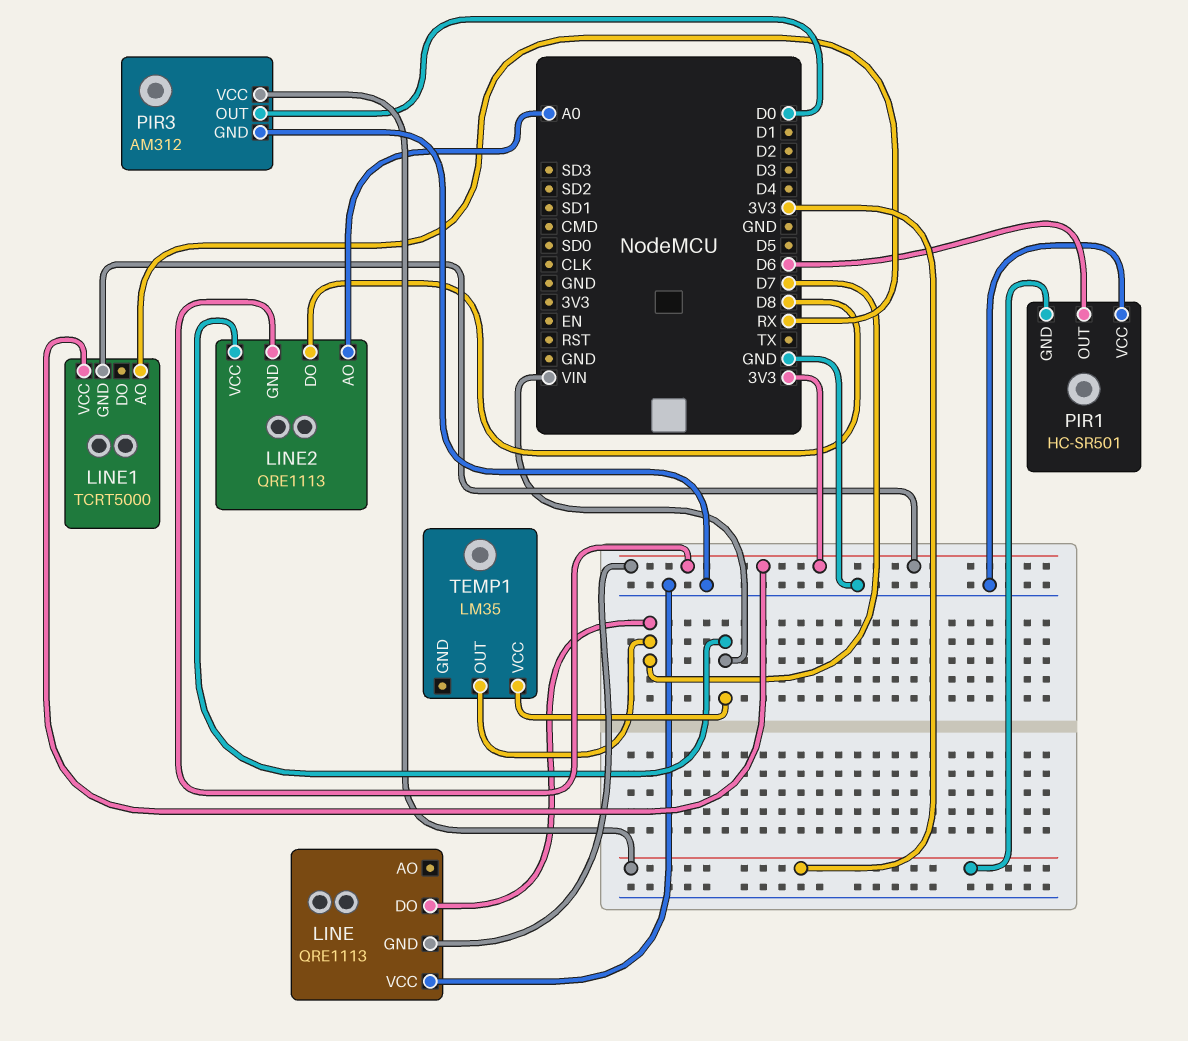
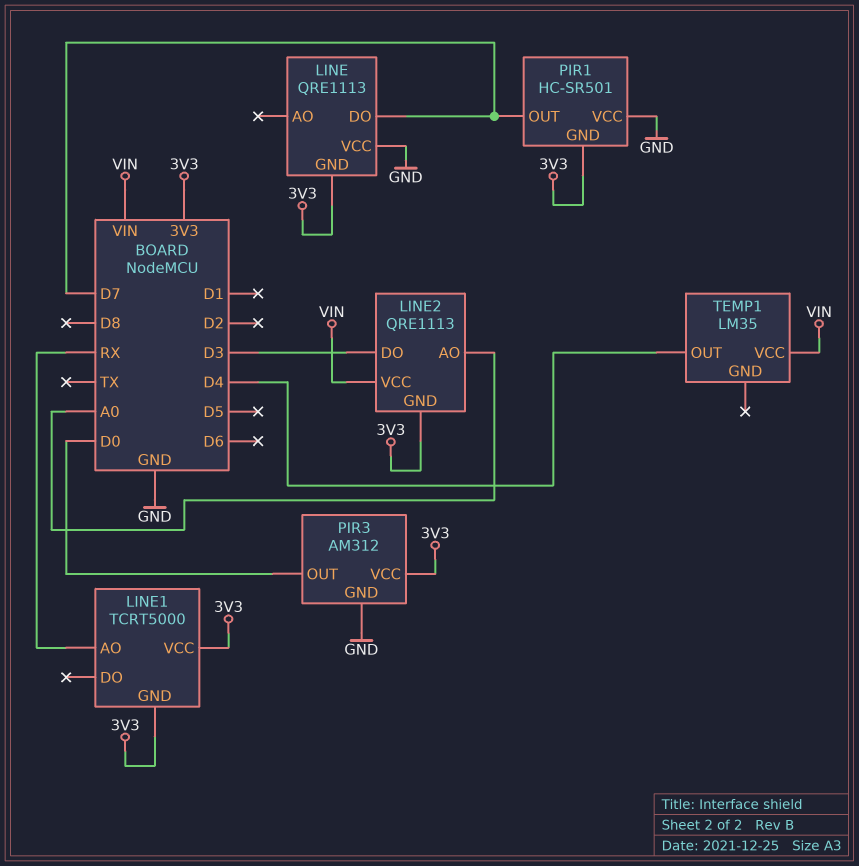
LINE2 pin DO: D8 -> D3
PIR1 pin OUT: D6 -> D7
TEMP1 pin OUT: D7 -> D4

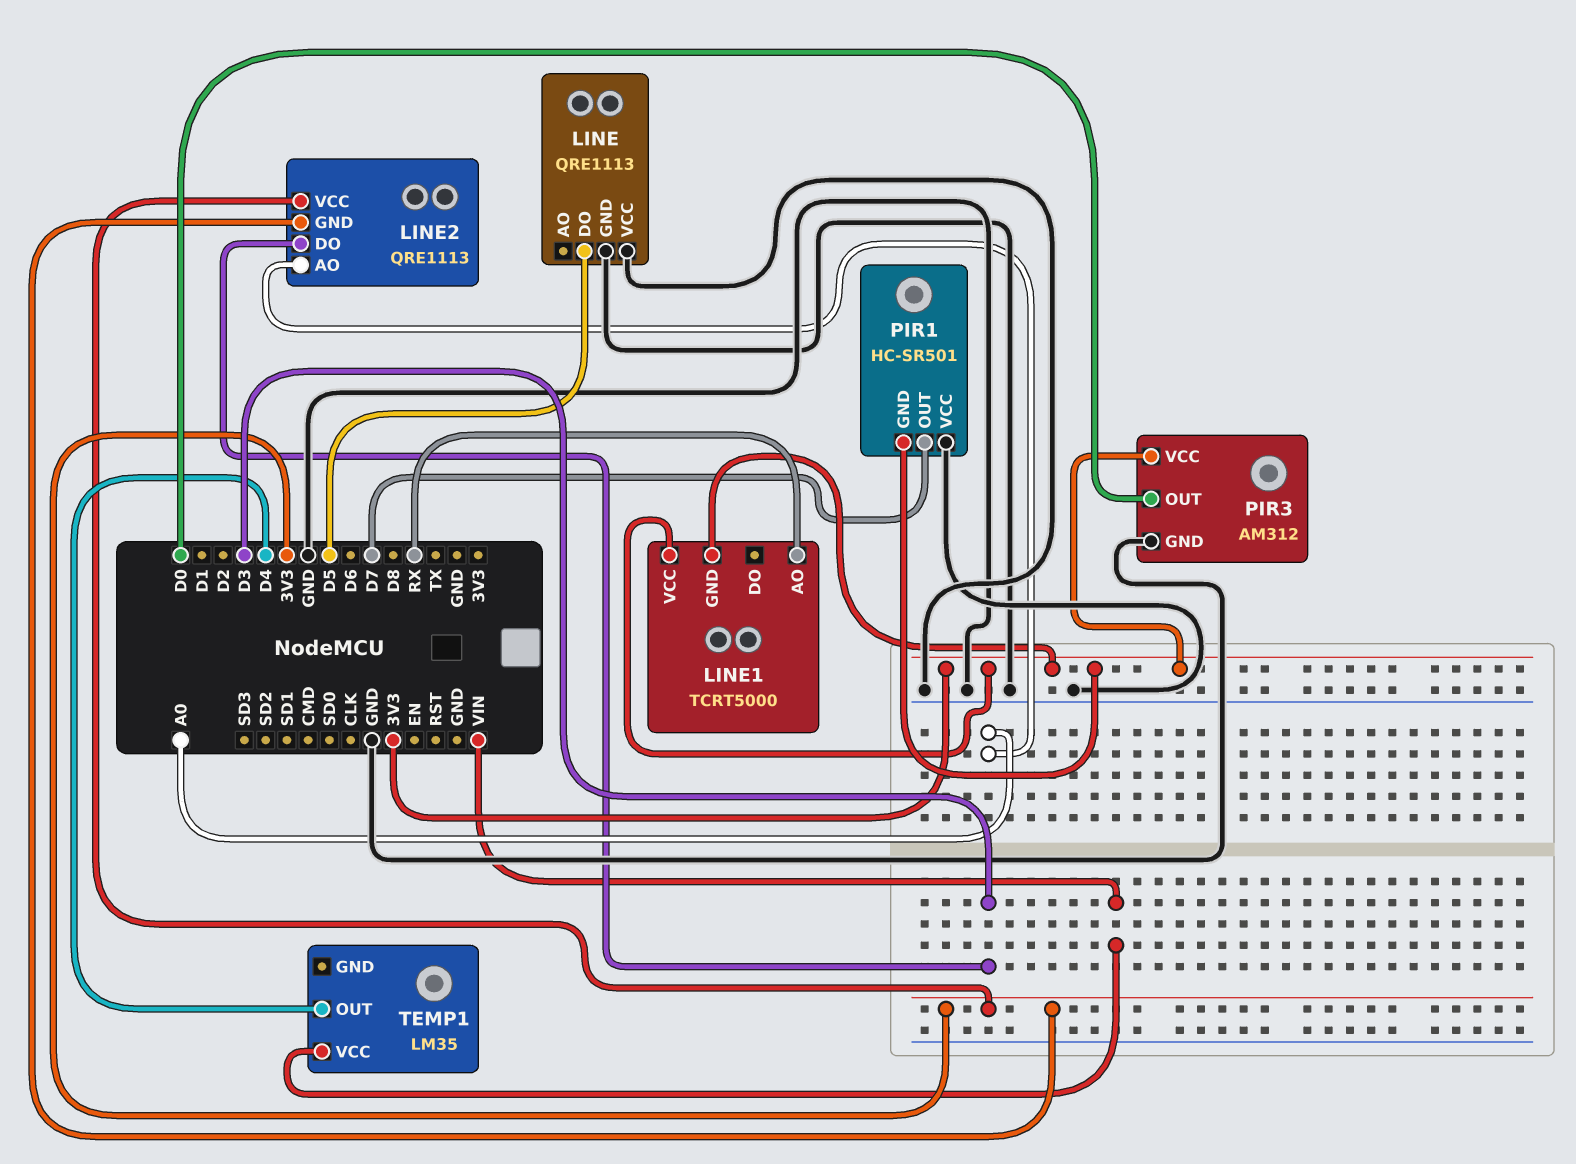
LINE pin DO: D7 -> D5
LINE pin GND: 3V3 -> GND
LINE2 pin VCC: VIN -> 3V3

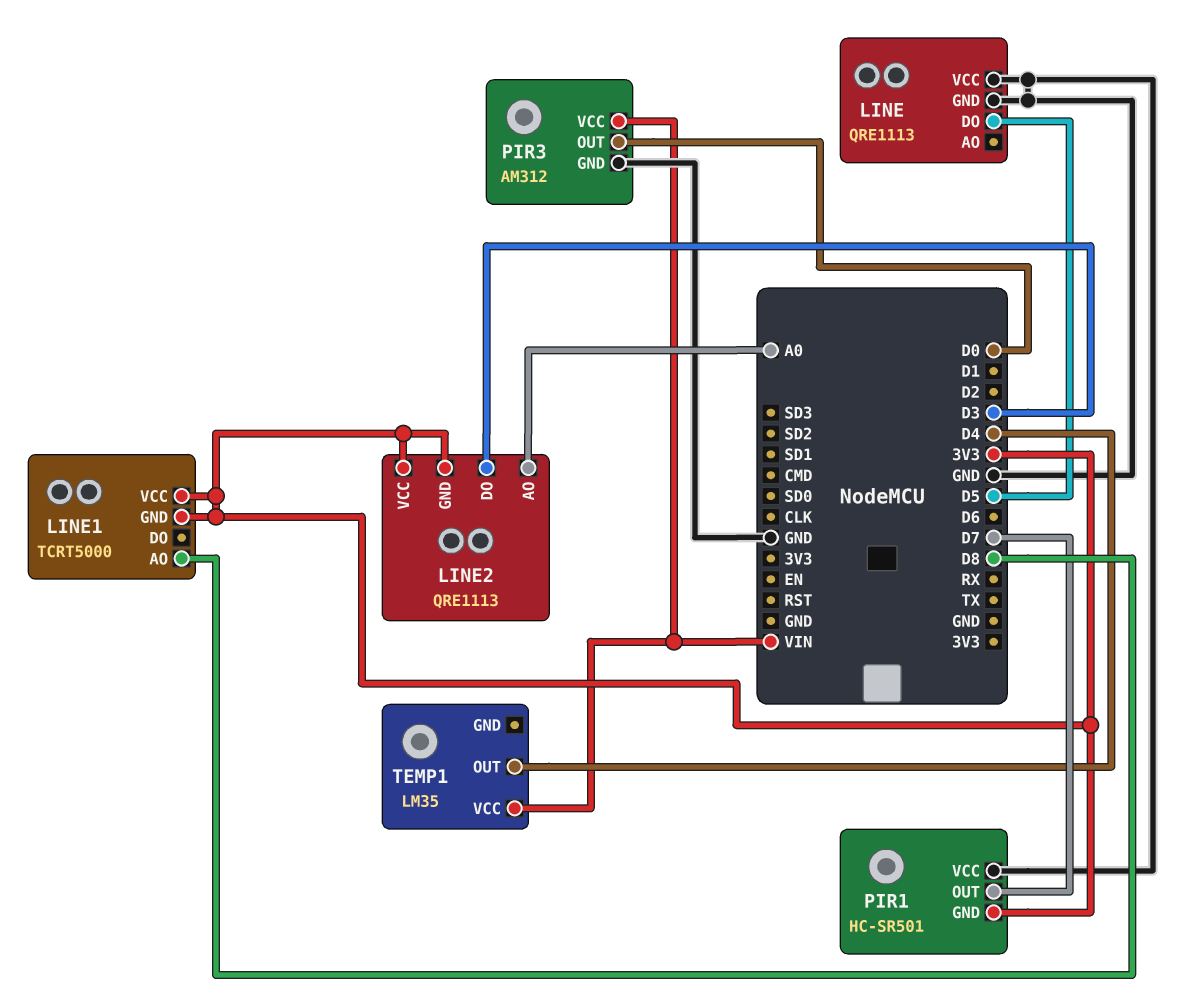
LINE1 pin AO: RX -> D8
PIR3 pin VCC: 3V3 -> VIN

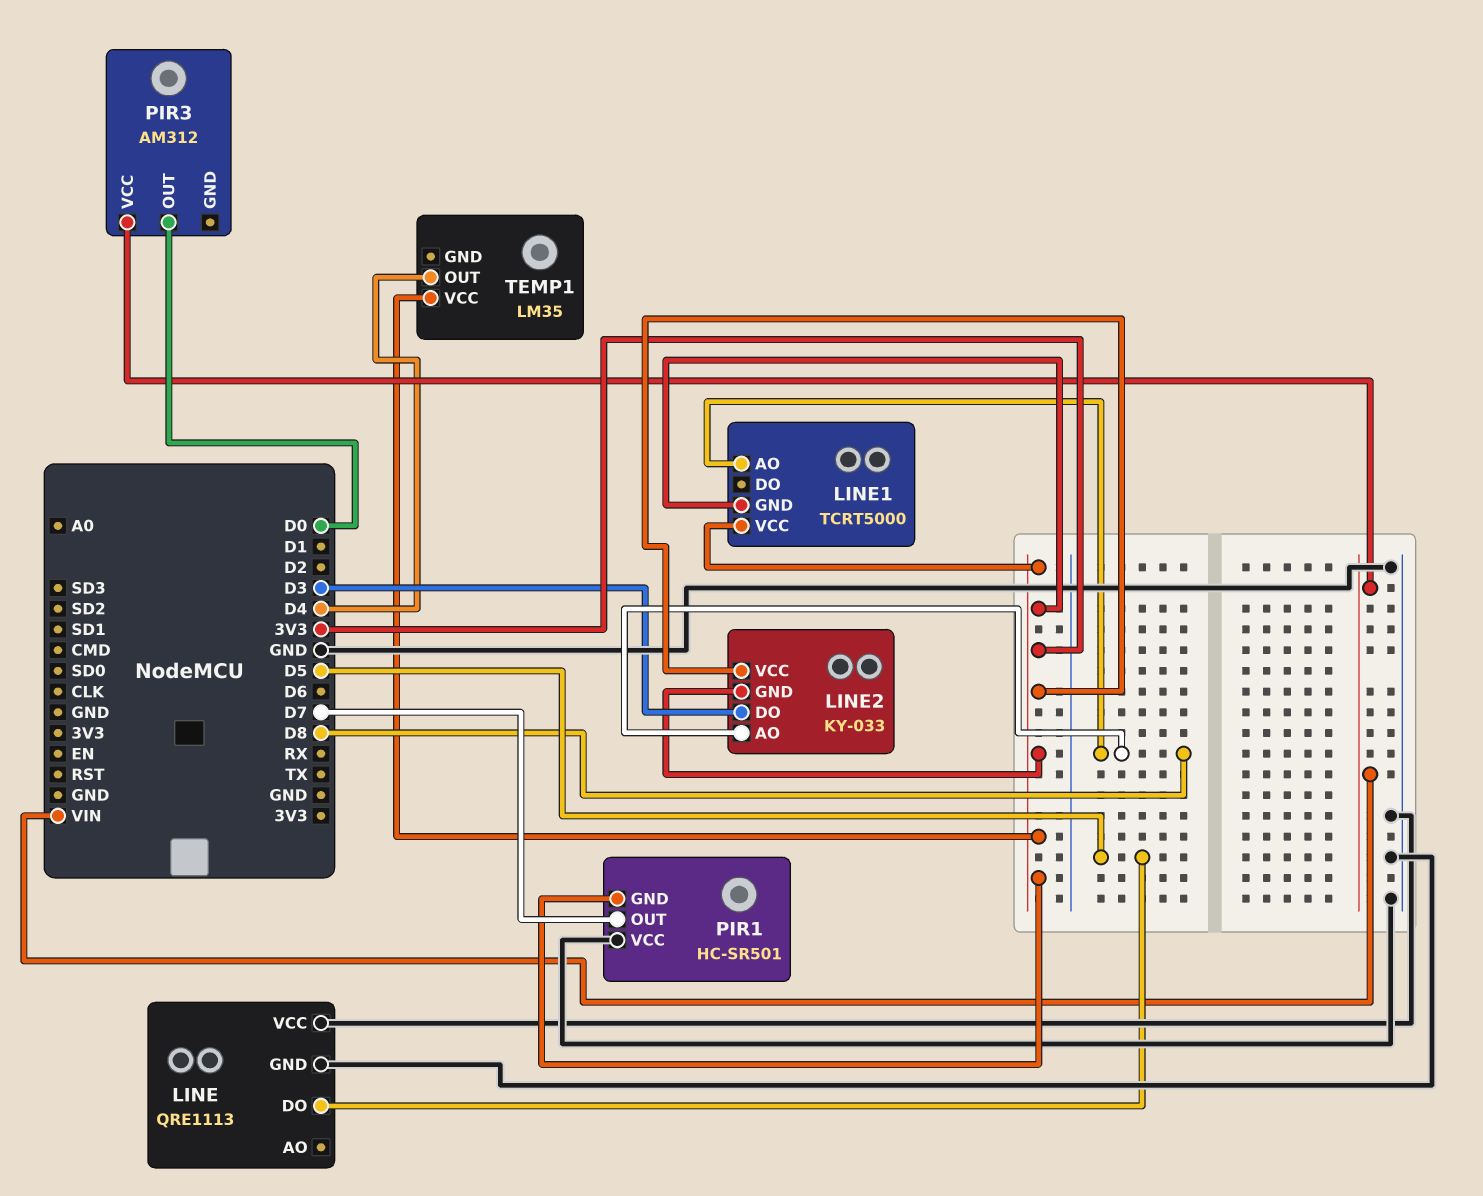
LINE2: QRE1113 -> KY-033
LINE2 pin AO: A0 -> D8
PIR3 pin GND: GND -> none
TEMP1 pin VCC: VIN -> 3V3

